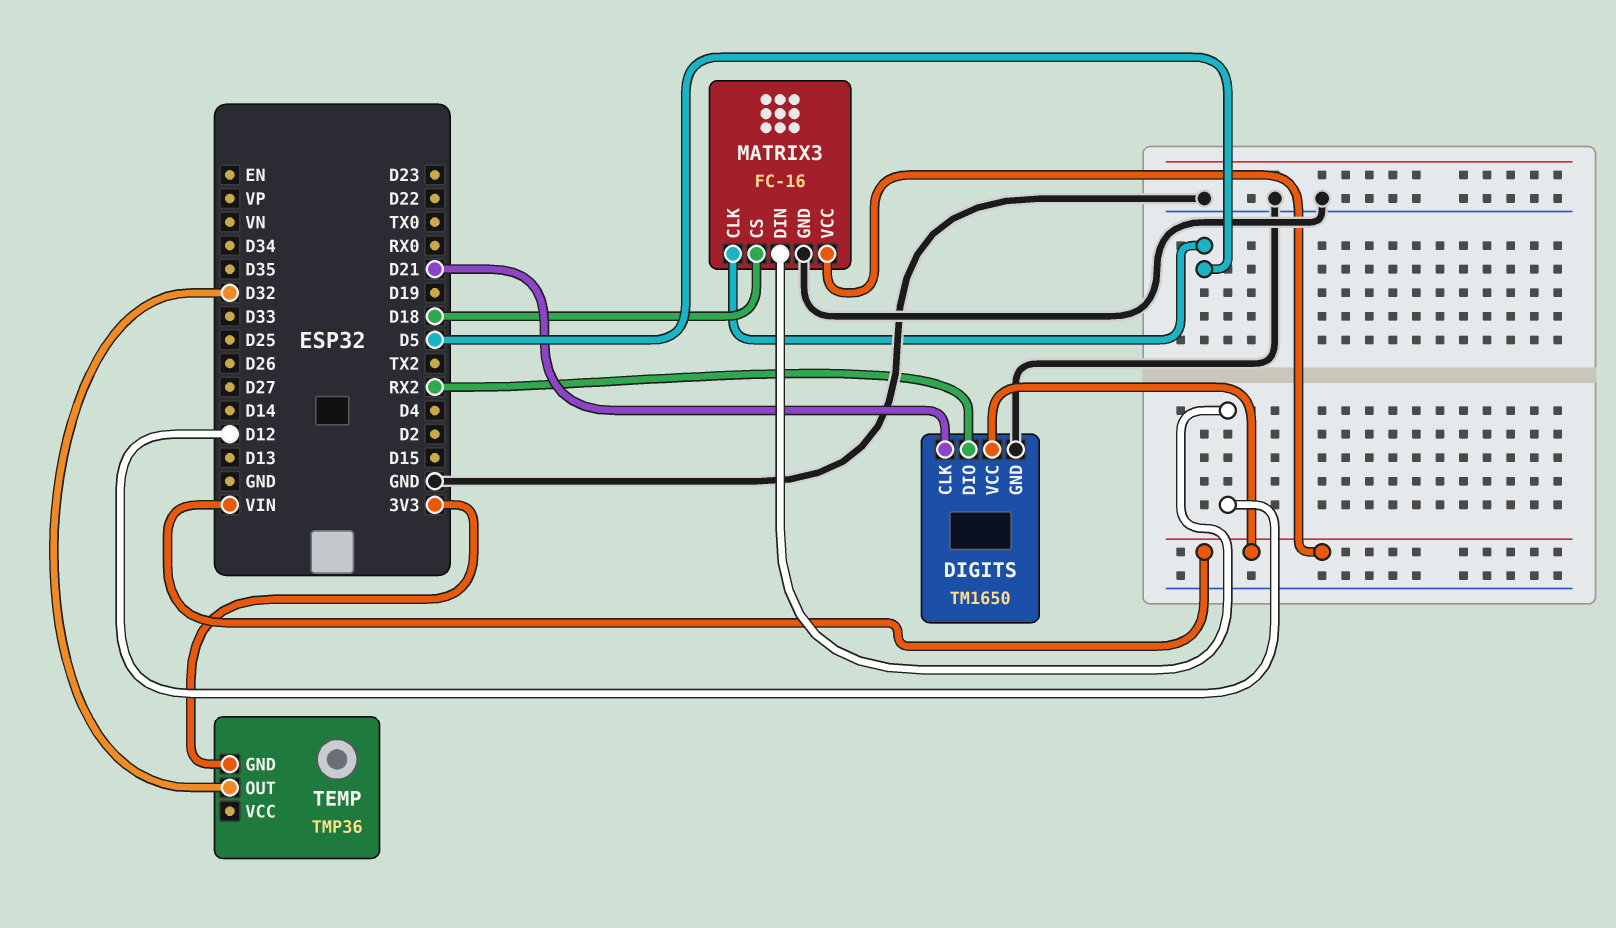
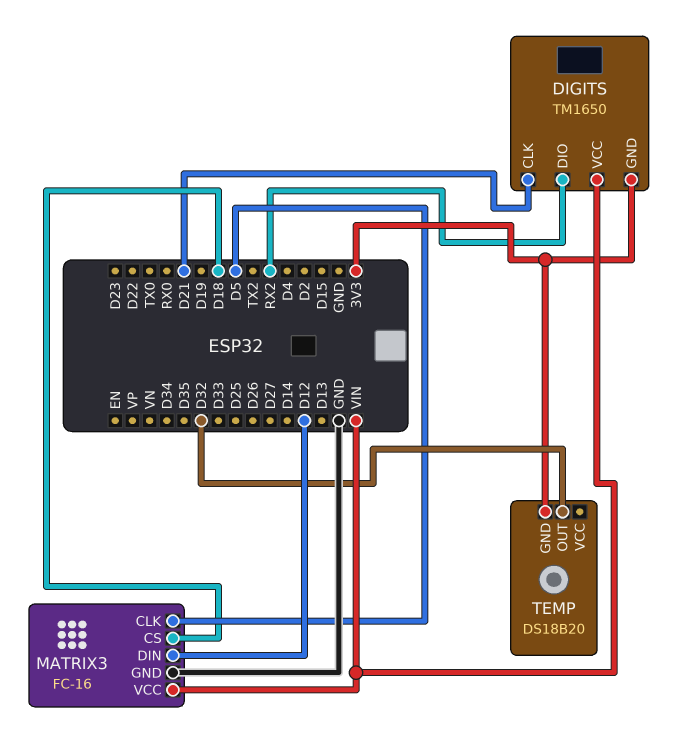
DIGITS pin GND: GND -> 3V3
TEMP: TMP36 -> DS18B20

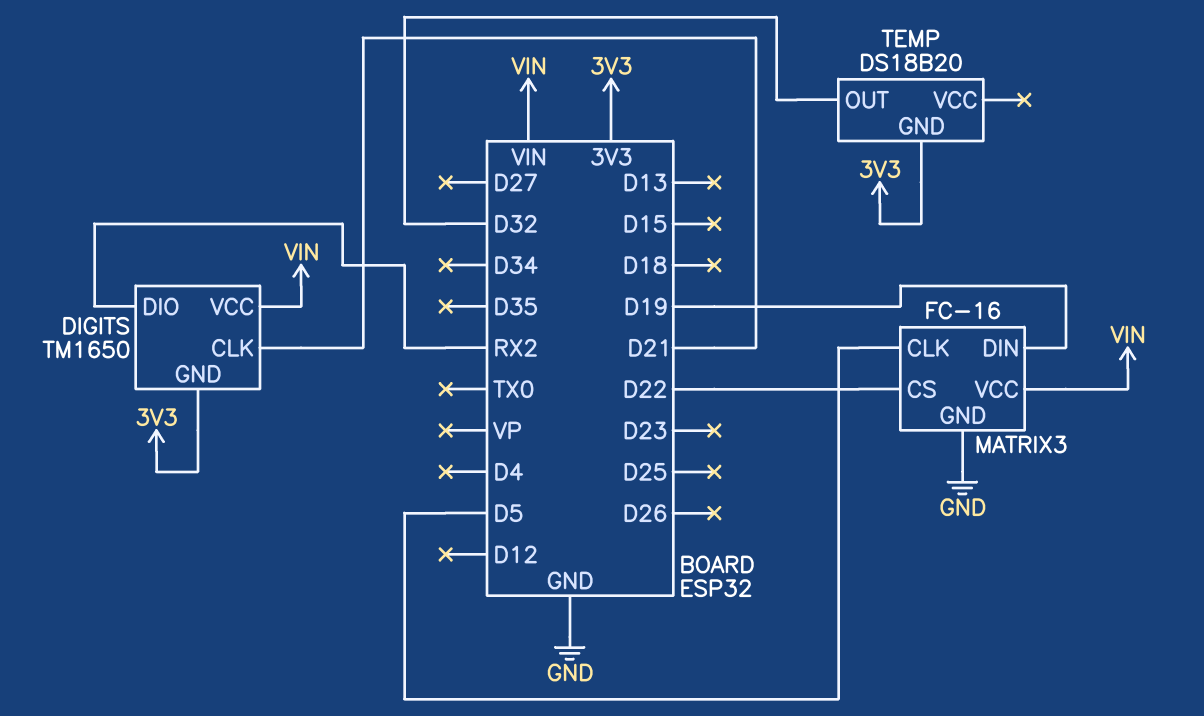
MATRIX3 pin CS: D18 -> D22
MATRIX3 pin DIN: D12 -> D19

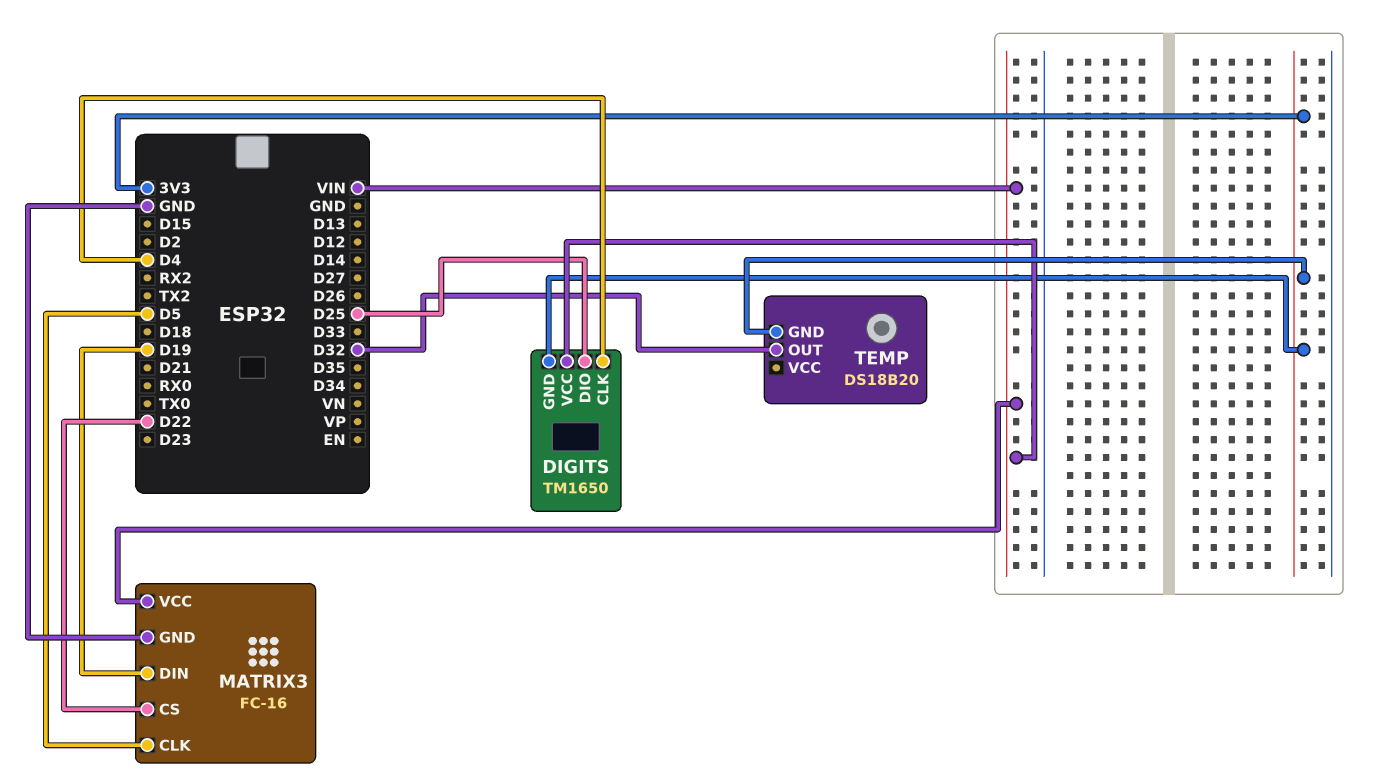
DIGITS pin CLK: D21 -> D4
DIGITS pin DIO: RX2 -> D25

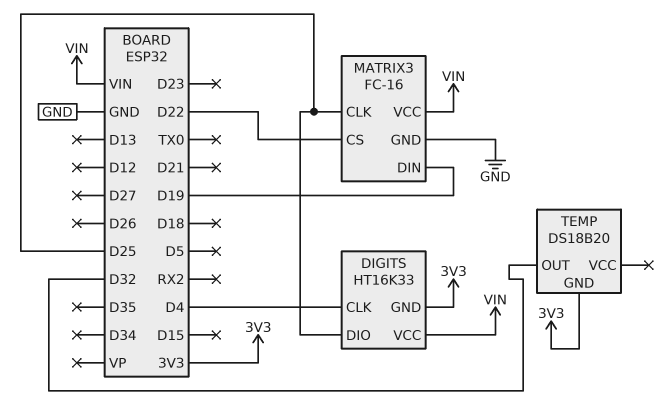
DIGITS: TM1650 -> HT16K33
MATRIX3 pin CLK: D5 -> D25

